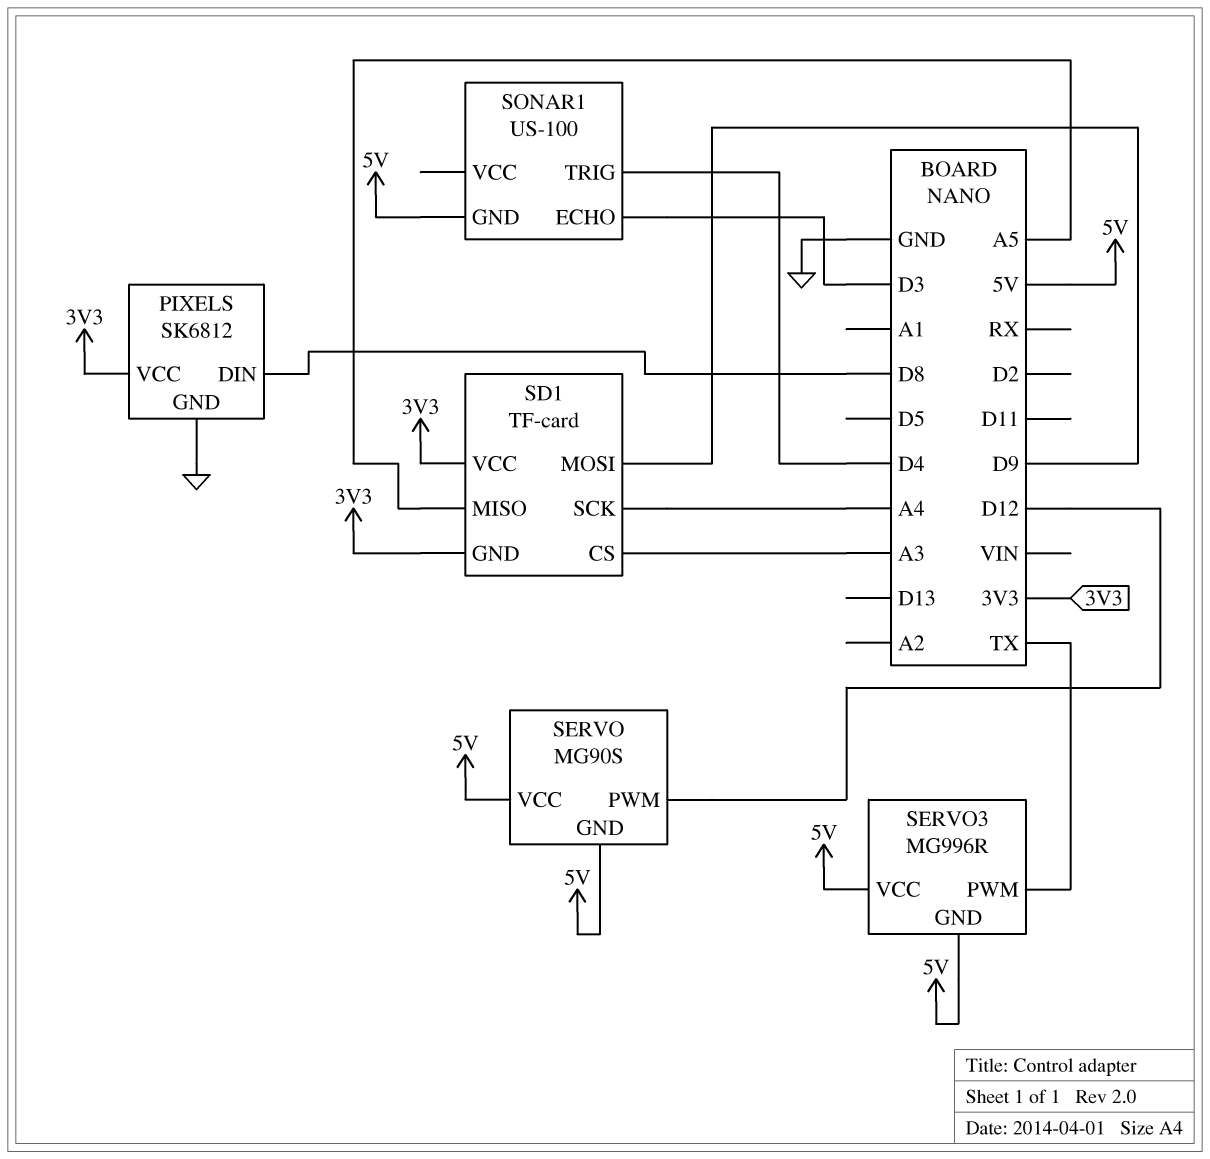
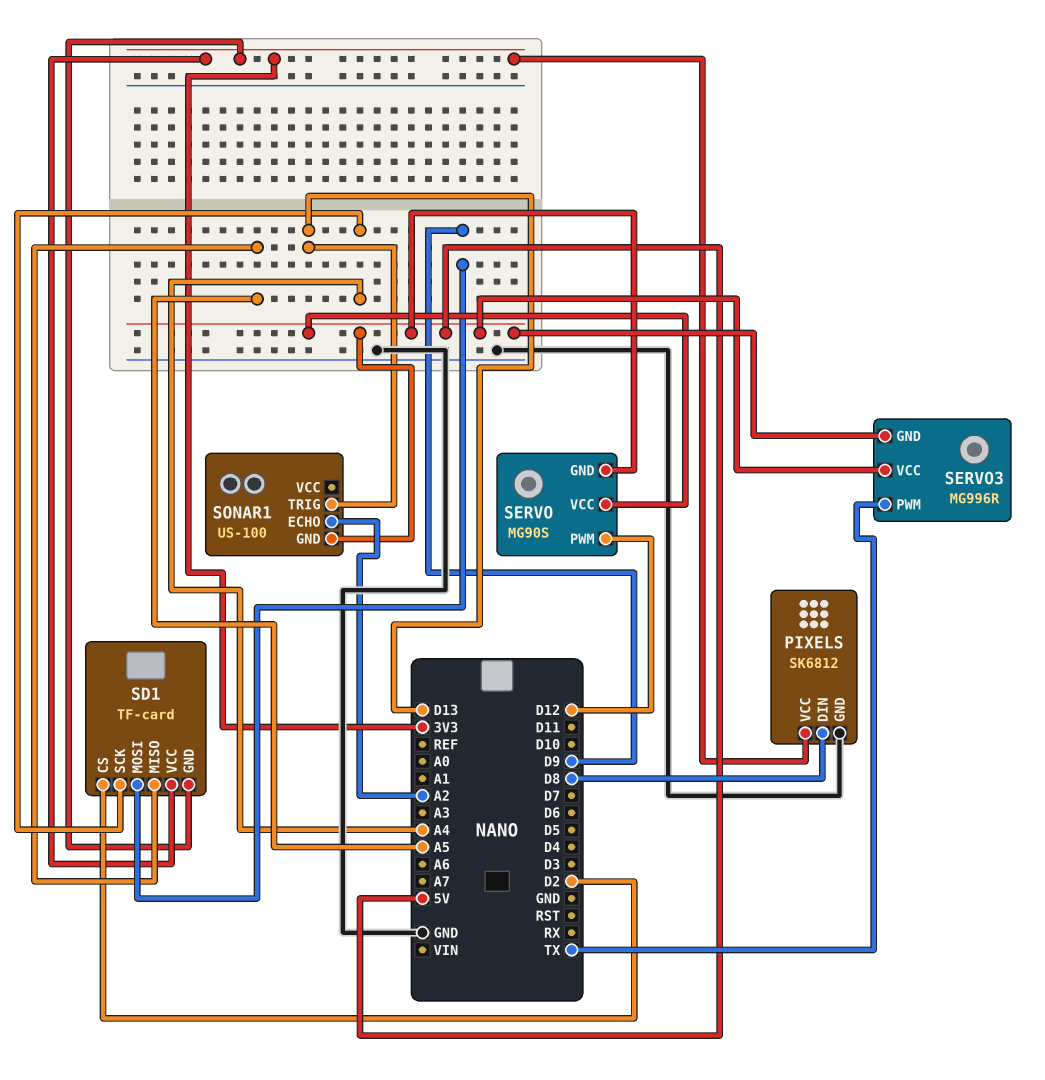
SD1 pin CS: A3 -> D2
SONAR1 pin ECHO: D3 -> A2
SONAR1 pin TRIG: D4 -> D13

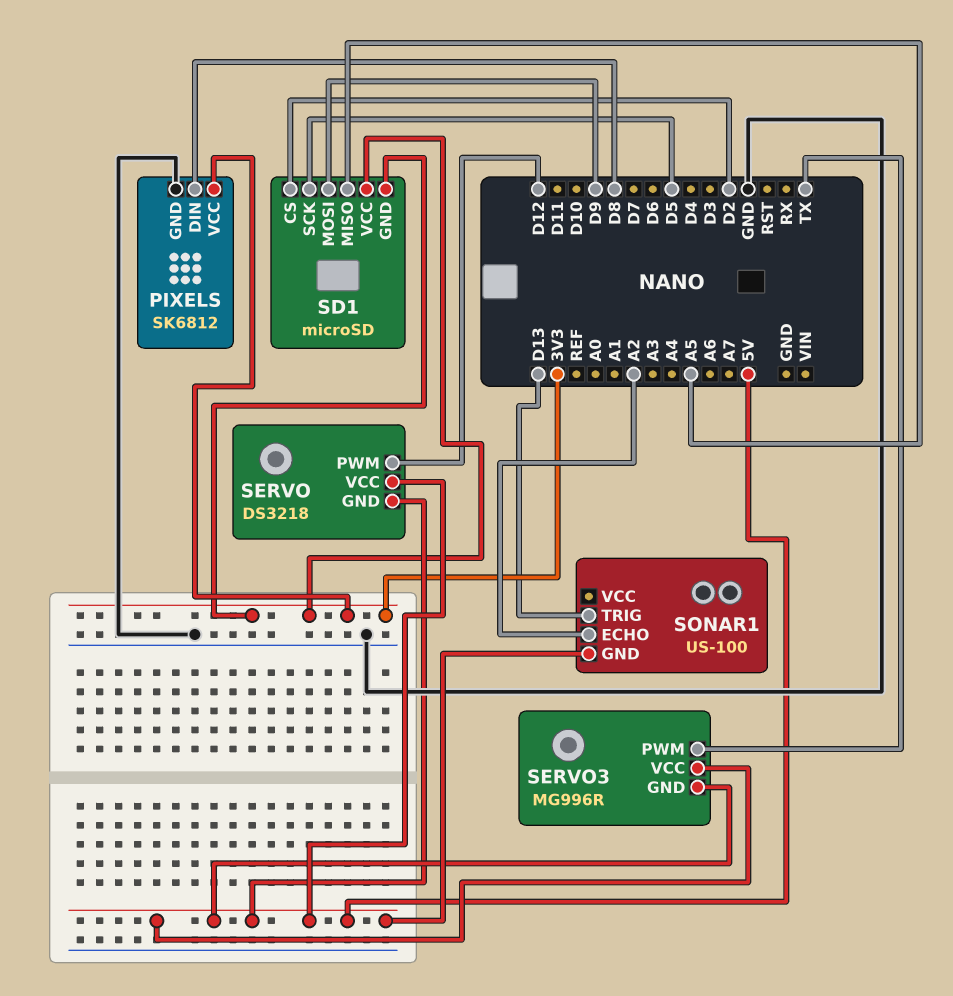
SD1: TF-card -> microSD
SD1 pin SCK: A4 -> D5
SERVO: MG90S -> DS3218

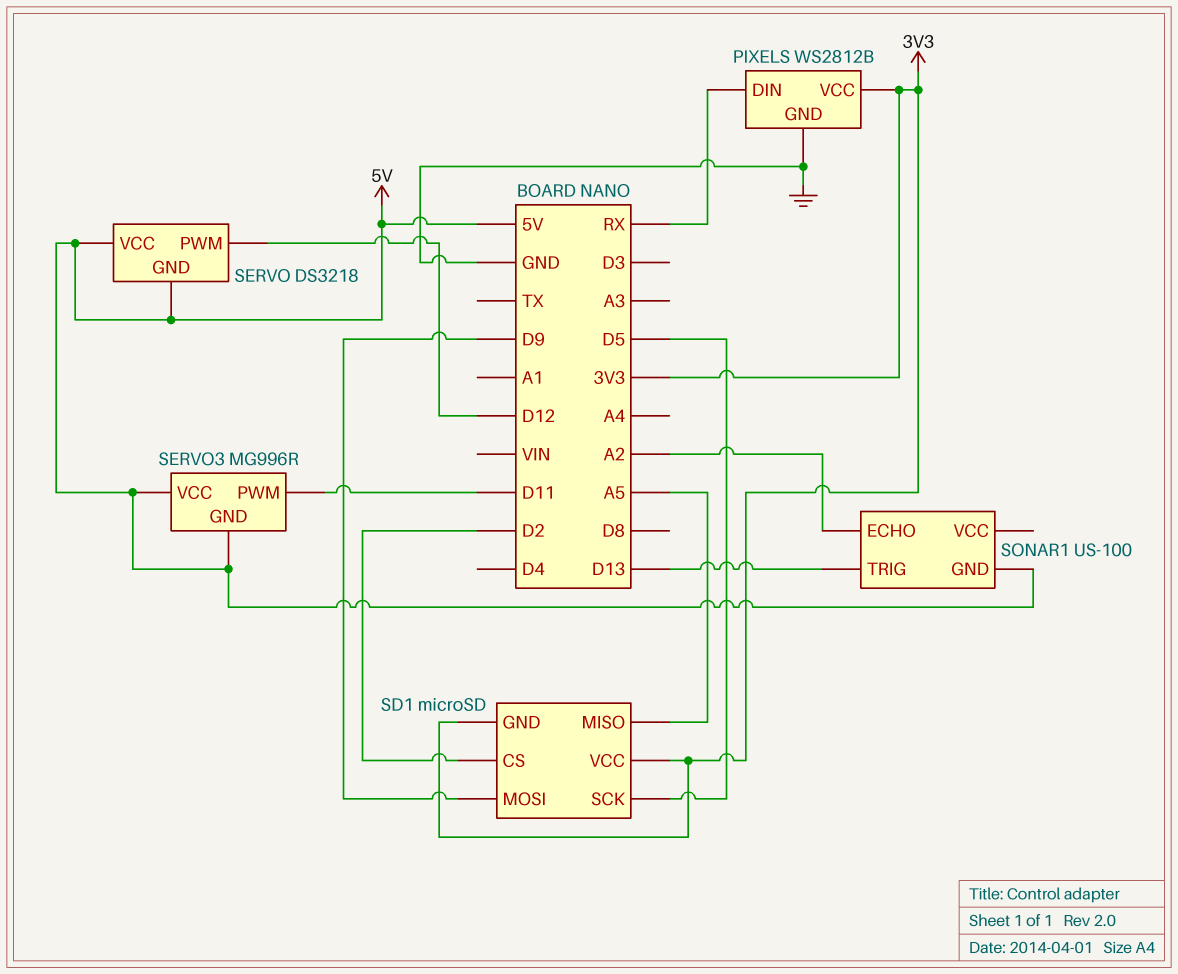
PIXELS: SK6812 -> WS2812B
PIXELS pin DIN: D8 -> RX
SERVO3 pin PWM: TX -> D11

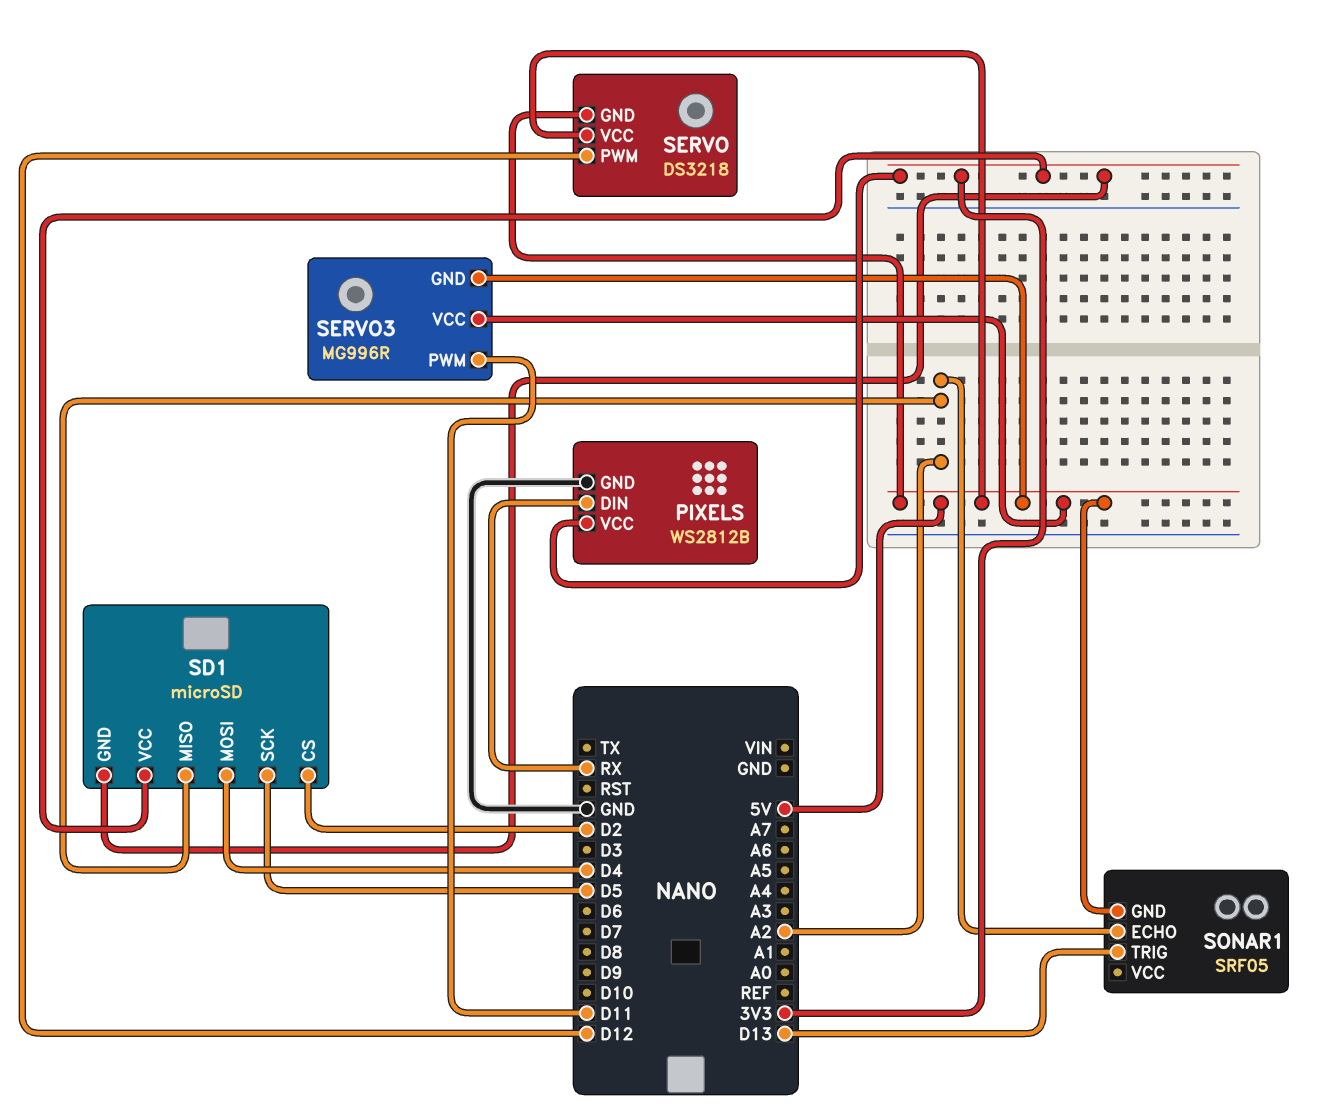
SD1 pin MISO: A5 -> A2
SD1 pin MOSI: D9 -> D4
SONAR1: US-100 -> SRF05

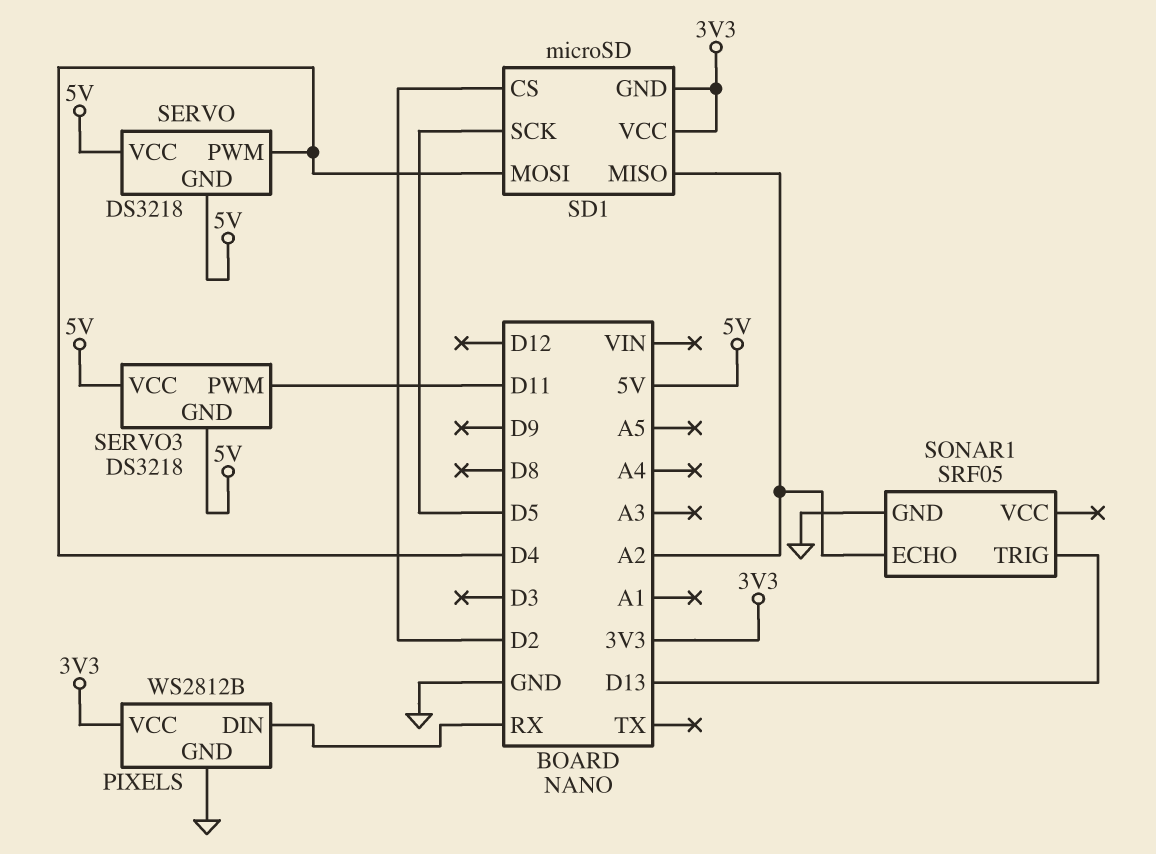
SERVO pin PWM: D12 -> D4
SERVO3: MG996R -> DS3218
SONAR1 pin GND: 5V -> GND

